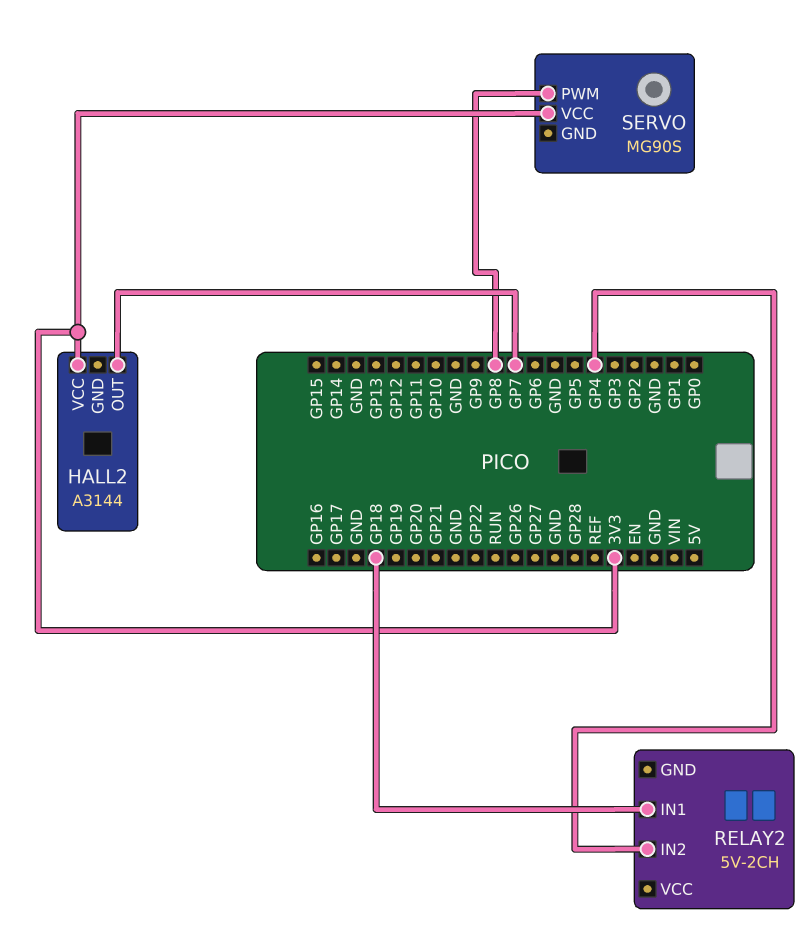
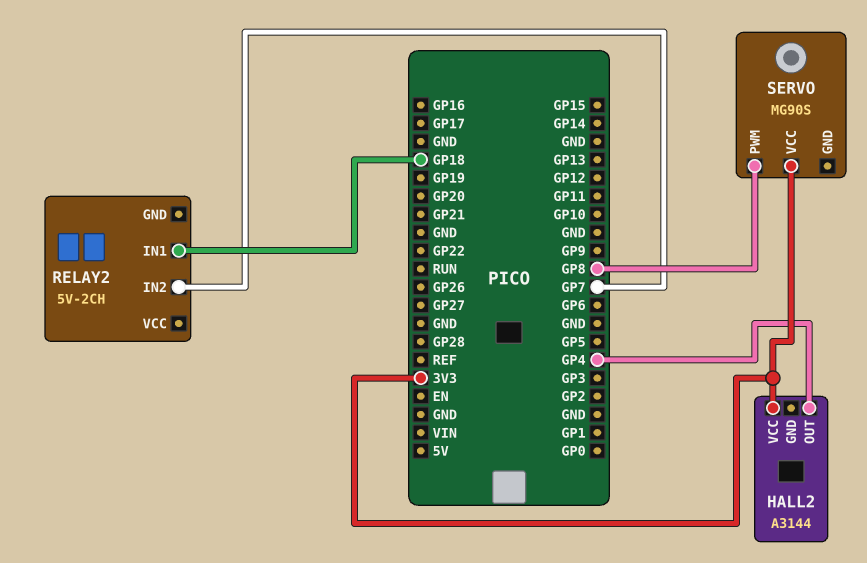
HALL2 pin OUT: GP7 -> GP4
RELAY2 pin IN2: GP4 -> GP7

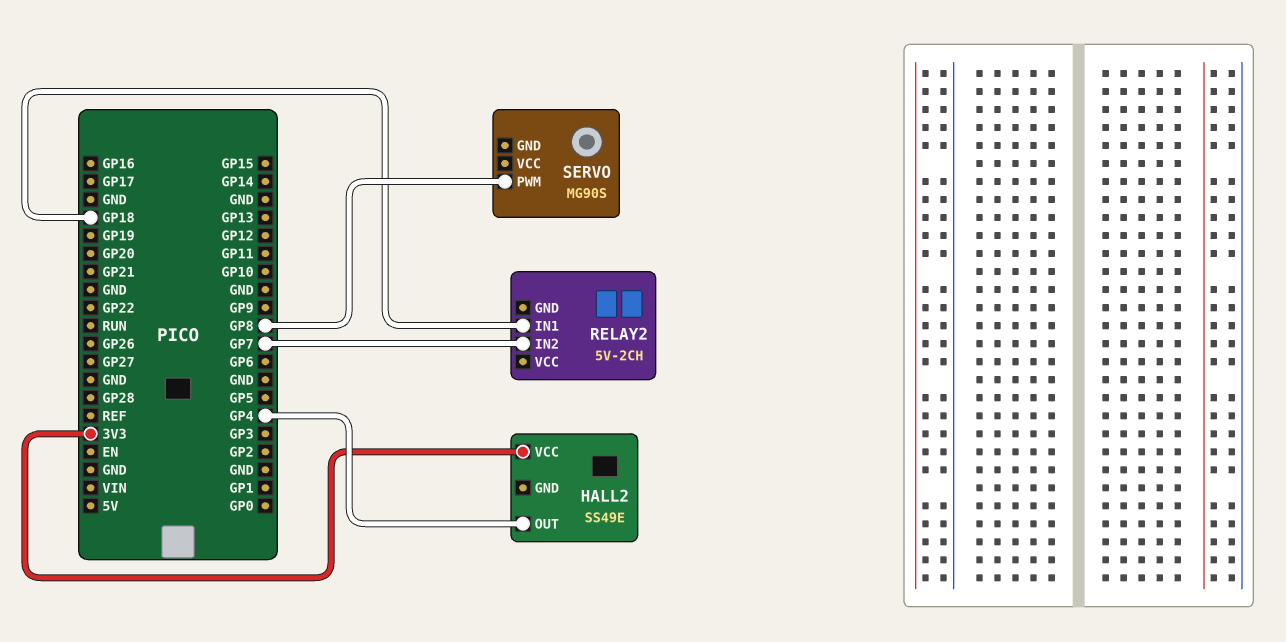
HALL2: A3144 -> SS49E
SERVO pin VCC: 3V3 -> none

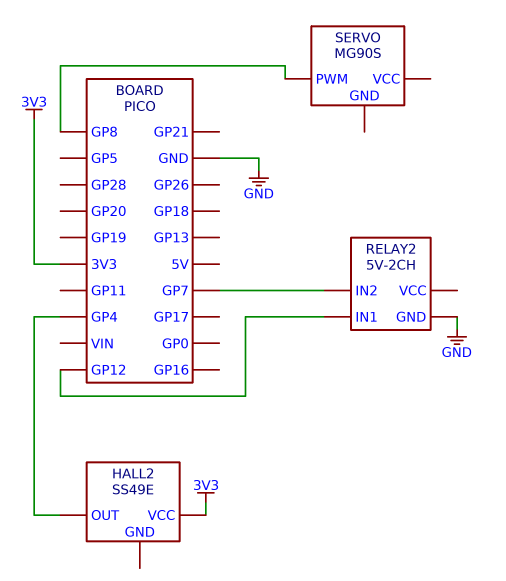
RELAY2 pin GND: none -> GND
RELAY2 pin IN1: GP18 -> GP12

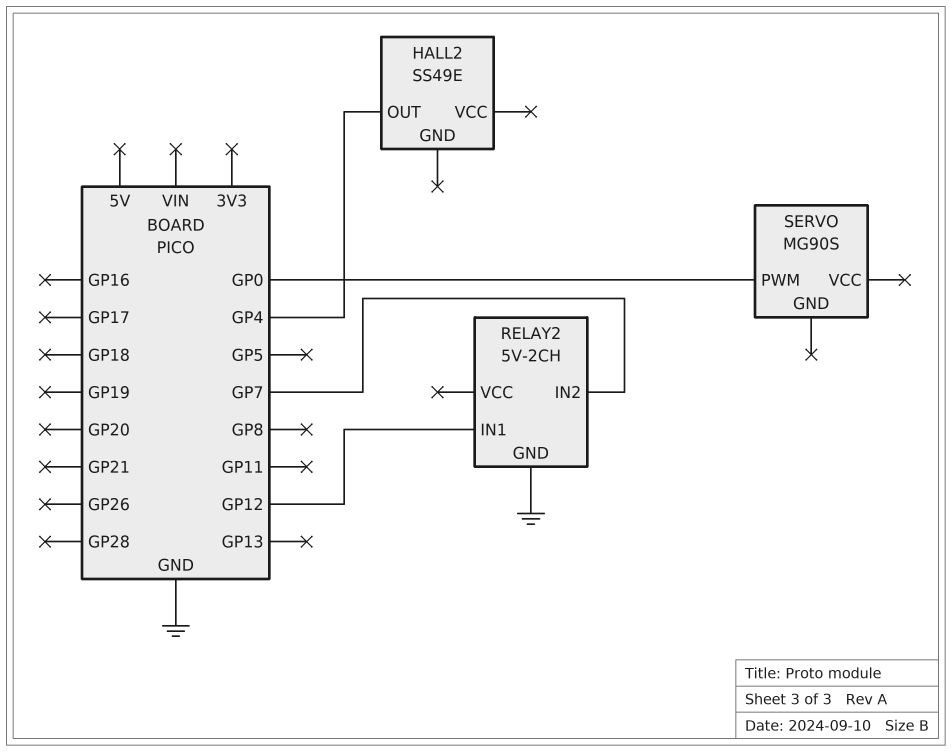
HALL2 pin VCC: 3V3 -> none
SERVO pin PWM: GP8 -> GP0

